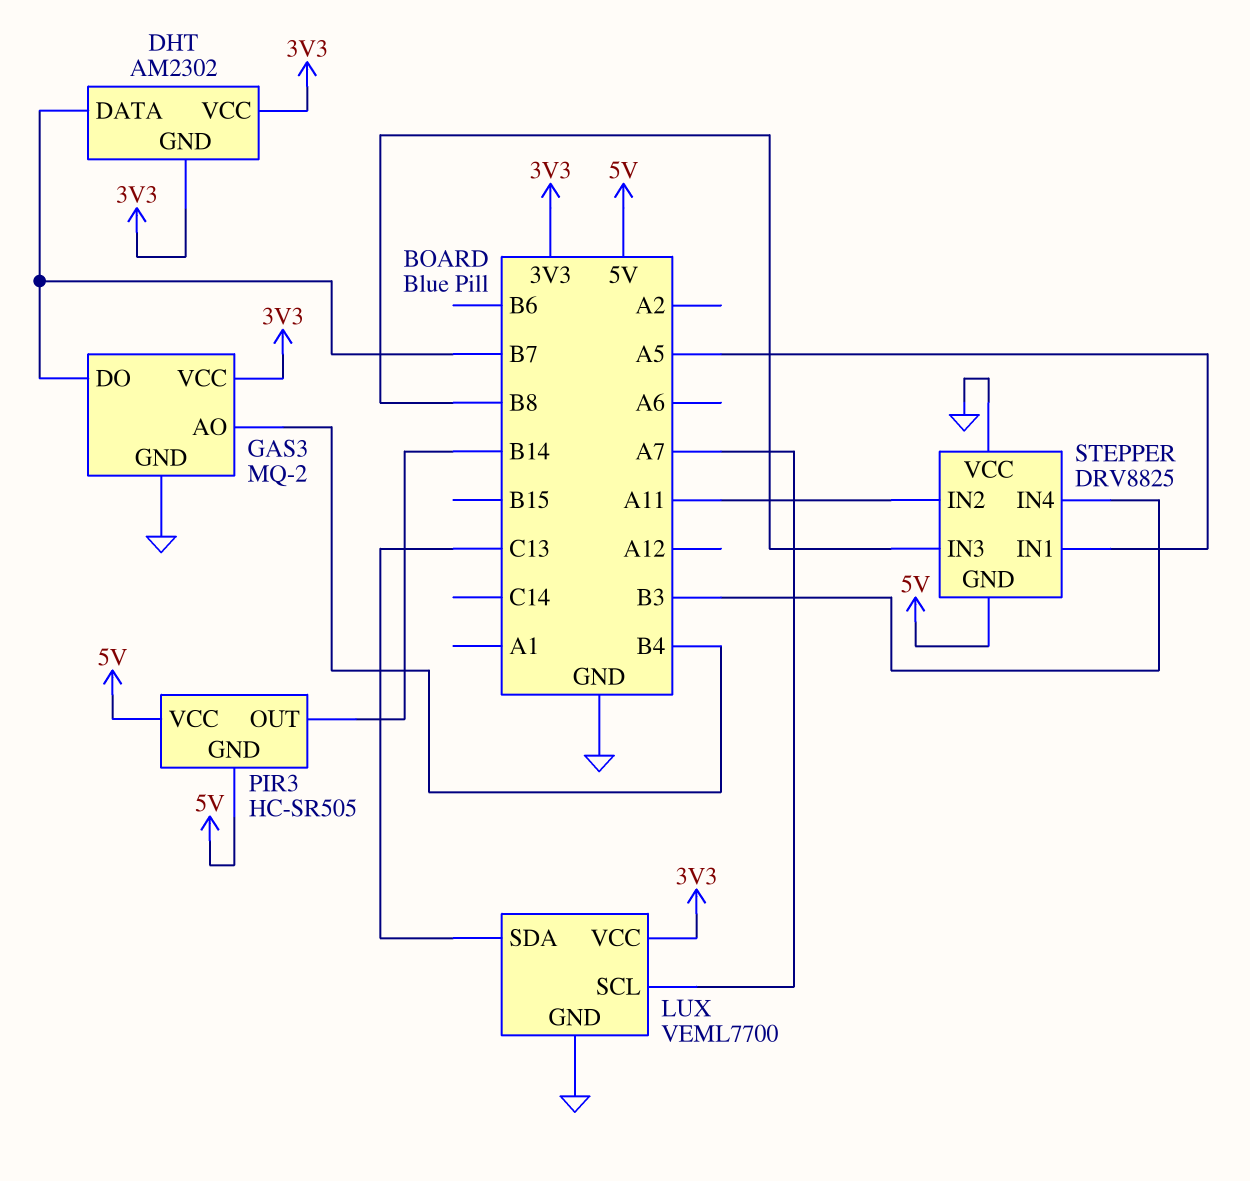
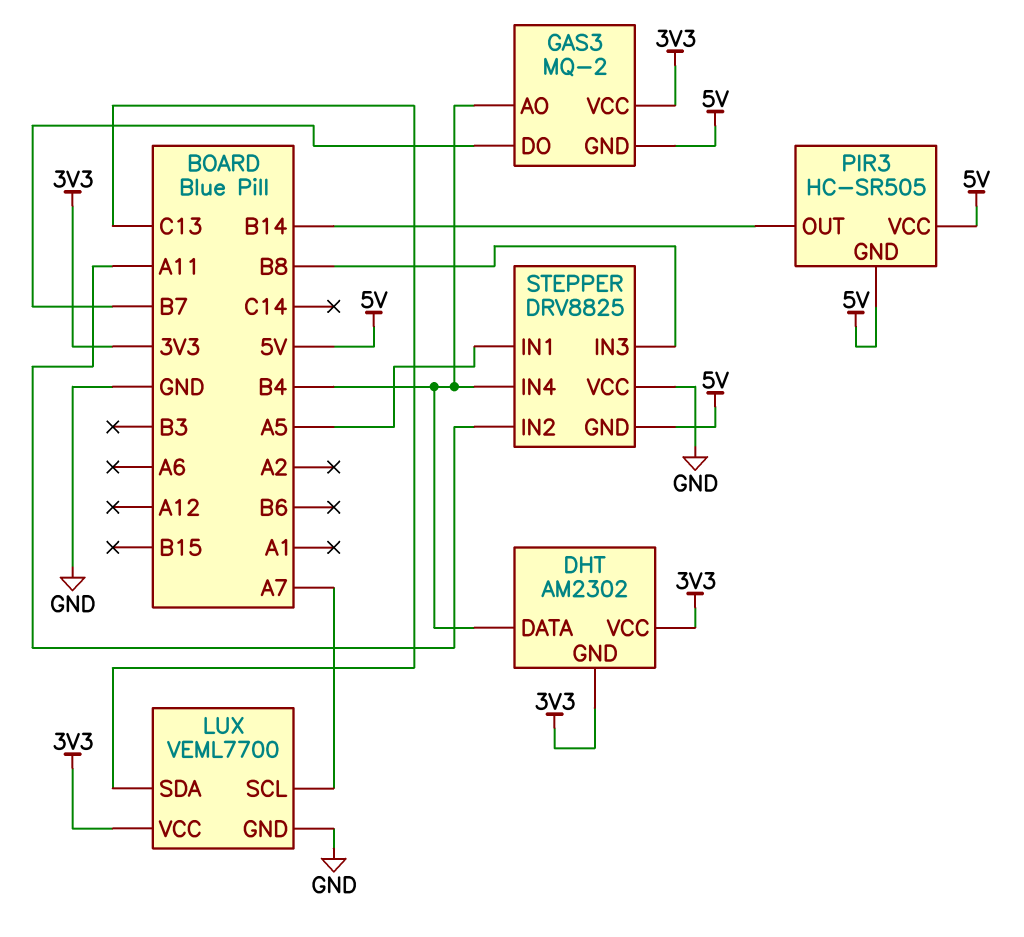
DHT pin DATA: B7 -> B4
GAS3 pin GND: GND -> 5V
STEPPER pin IN4: B3 -> B4

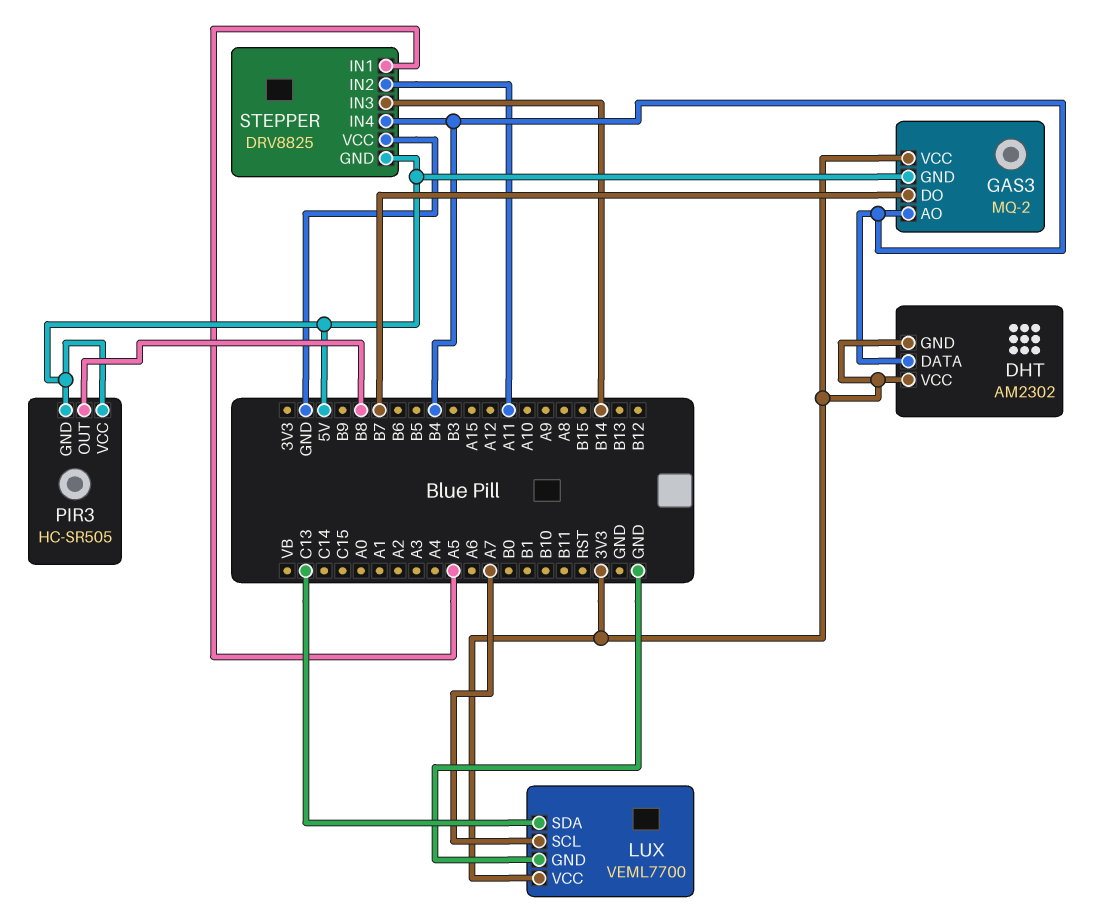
PIR3 pin OUT: B14 -> B8
STEPPER pin IN3: B8 -> B14

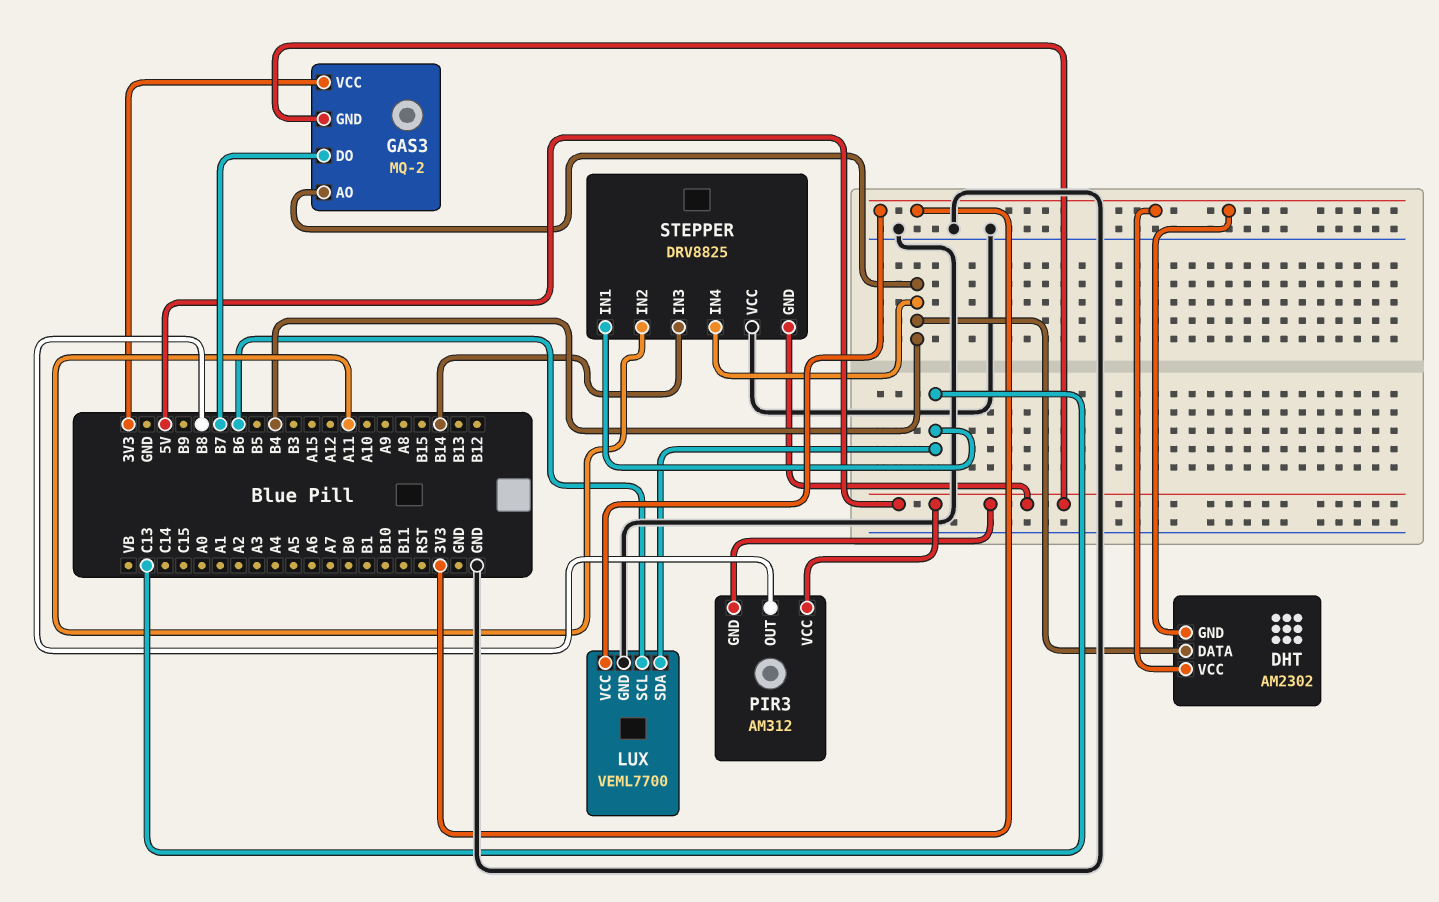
LUX pin SCL: A7 -> B6
PIR3: HC-SR505 -> AM312
STEPPER pin IN1: A5 -> C13

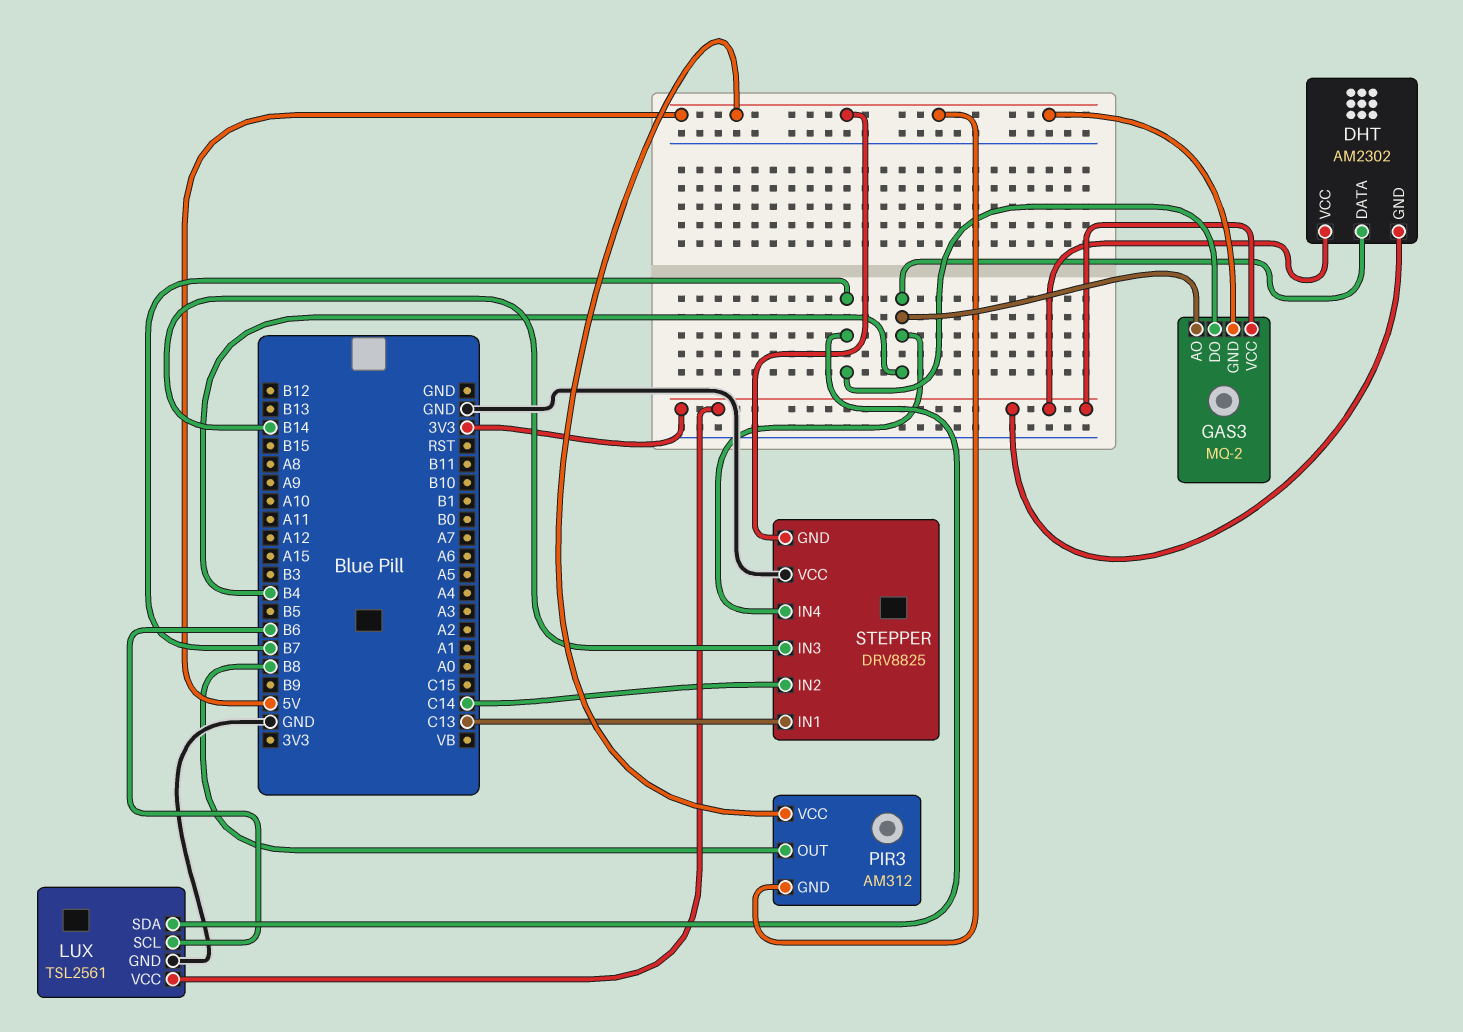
LUX: VEML7700 -> TSL2561
LUX pin SDA: C13 -> B7
STEPPER pin IN2: A11 -> C14

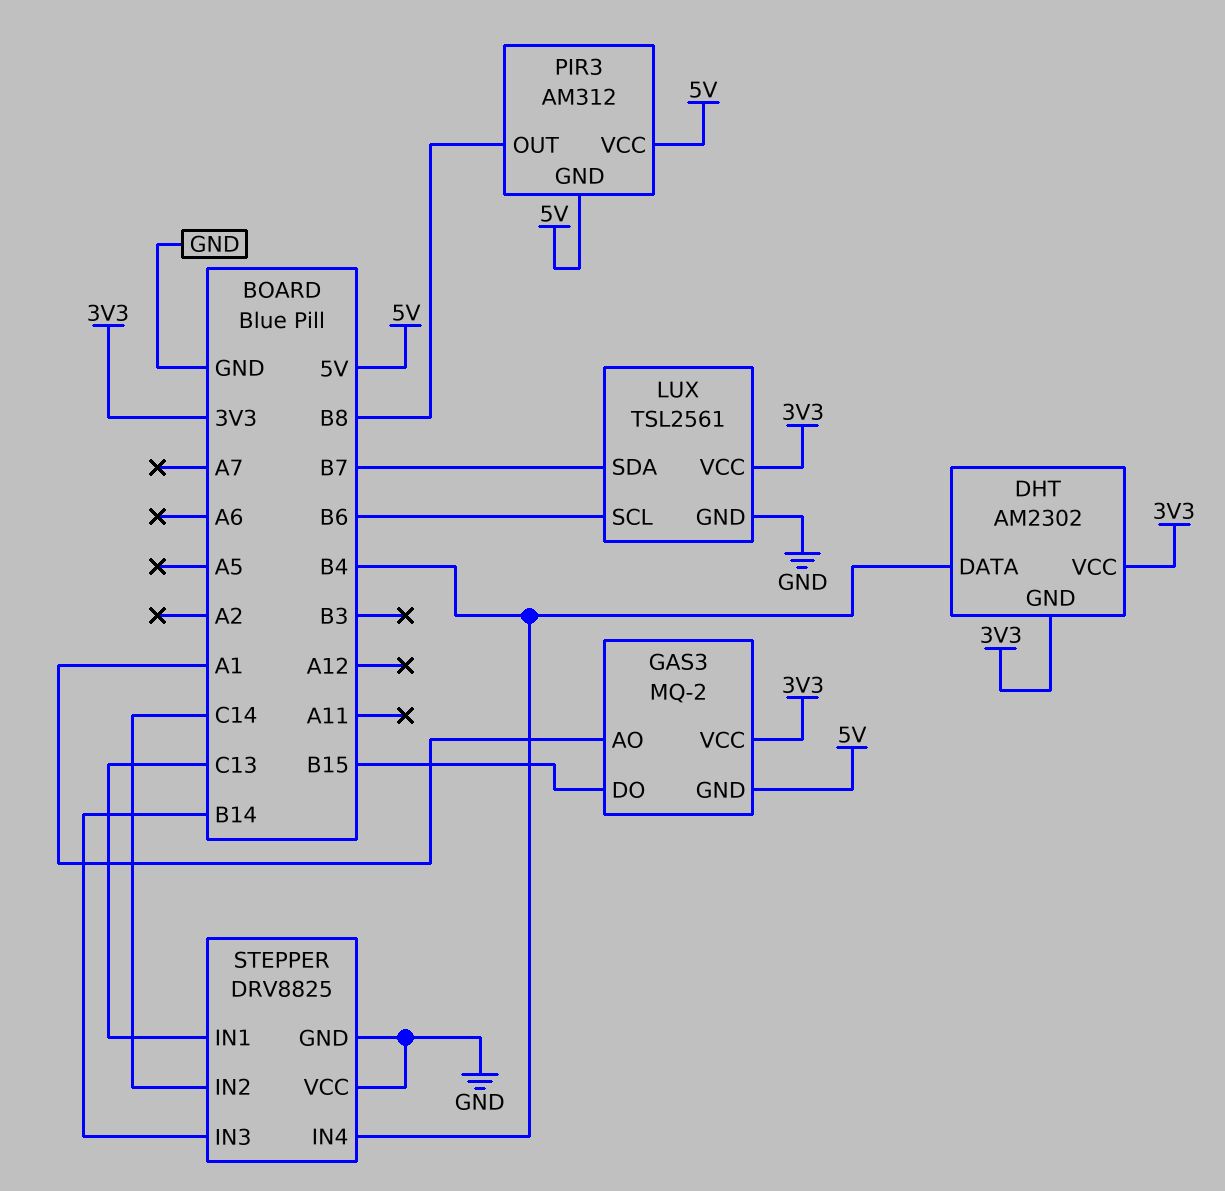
GAS3 pin AO: B4 -> A1
GAS3 pin DO: B7 -> B15
STEPPER pin GND: 5V -> GND

